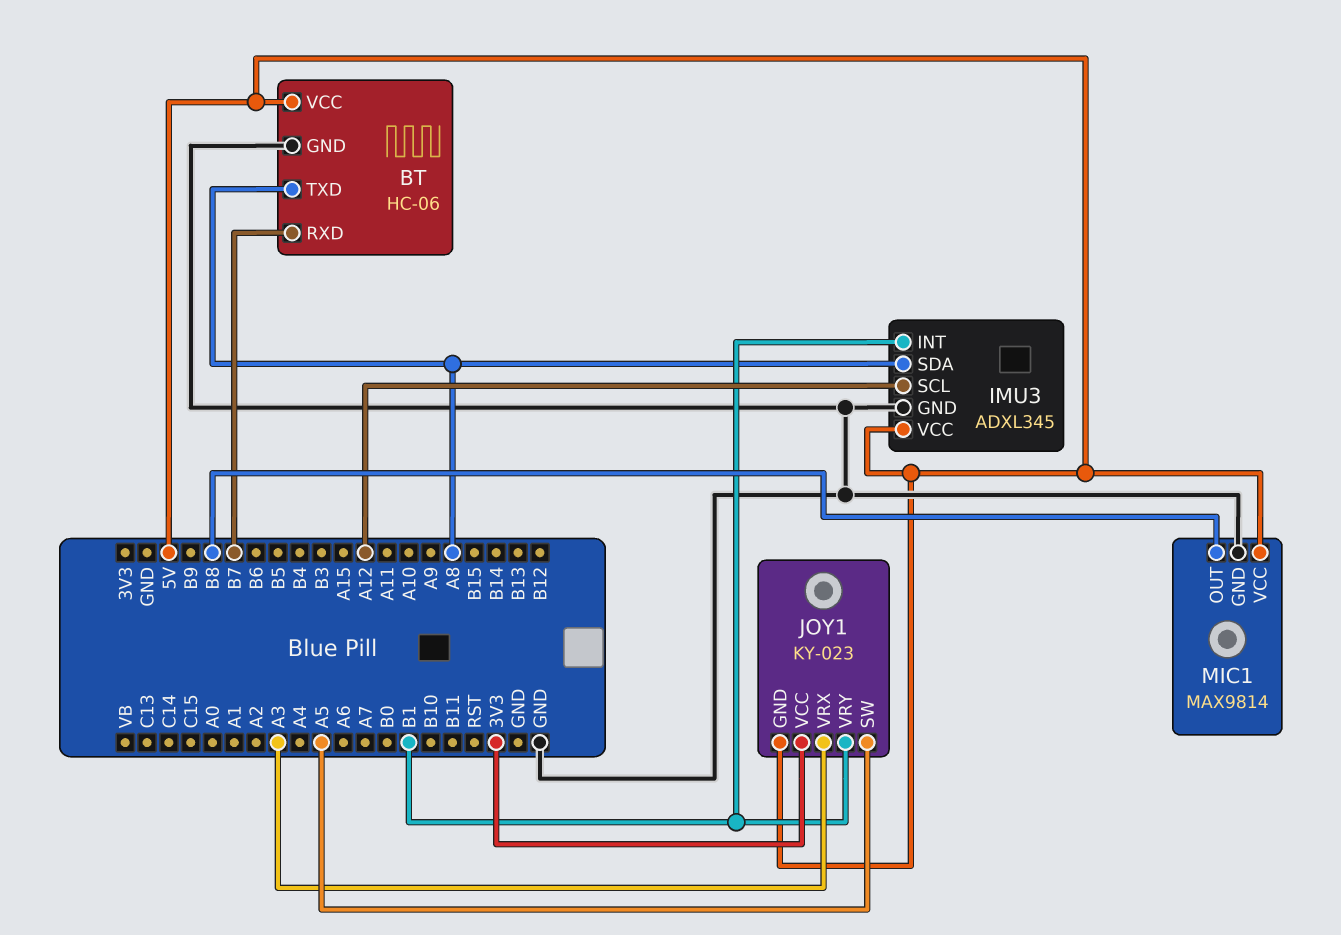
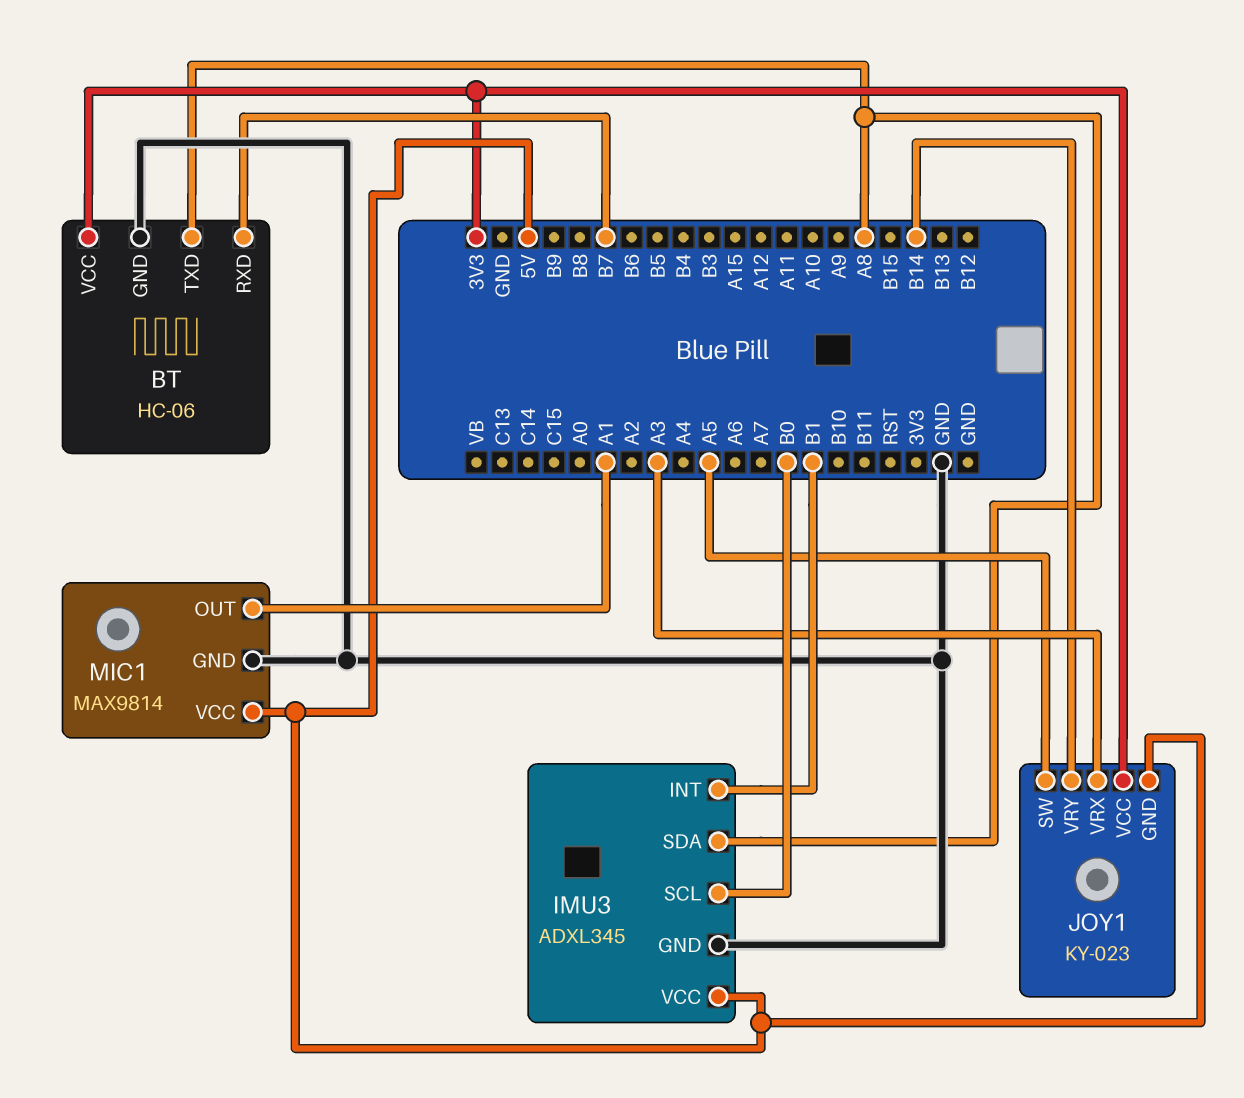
BT pin VCC: 5V -> 3V3
IMU3 pin SCL: A12 -> B0
JOY1 pin VRY: B1 -> B14
MIC1 pin OUT: B8 -> A1

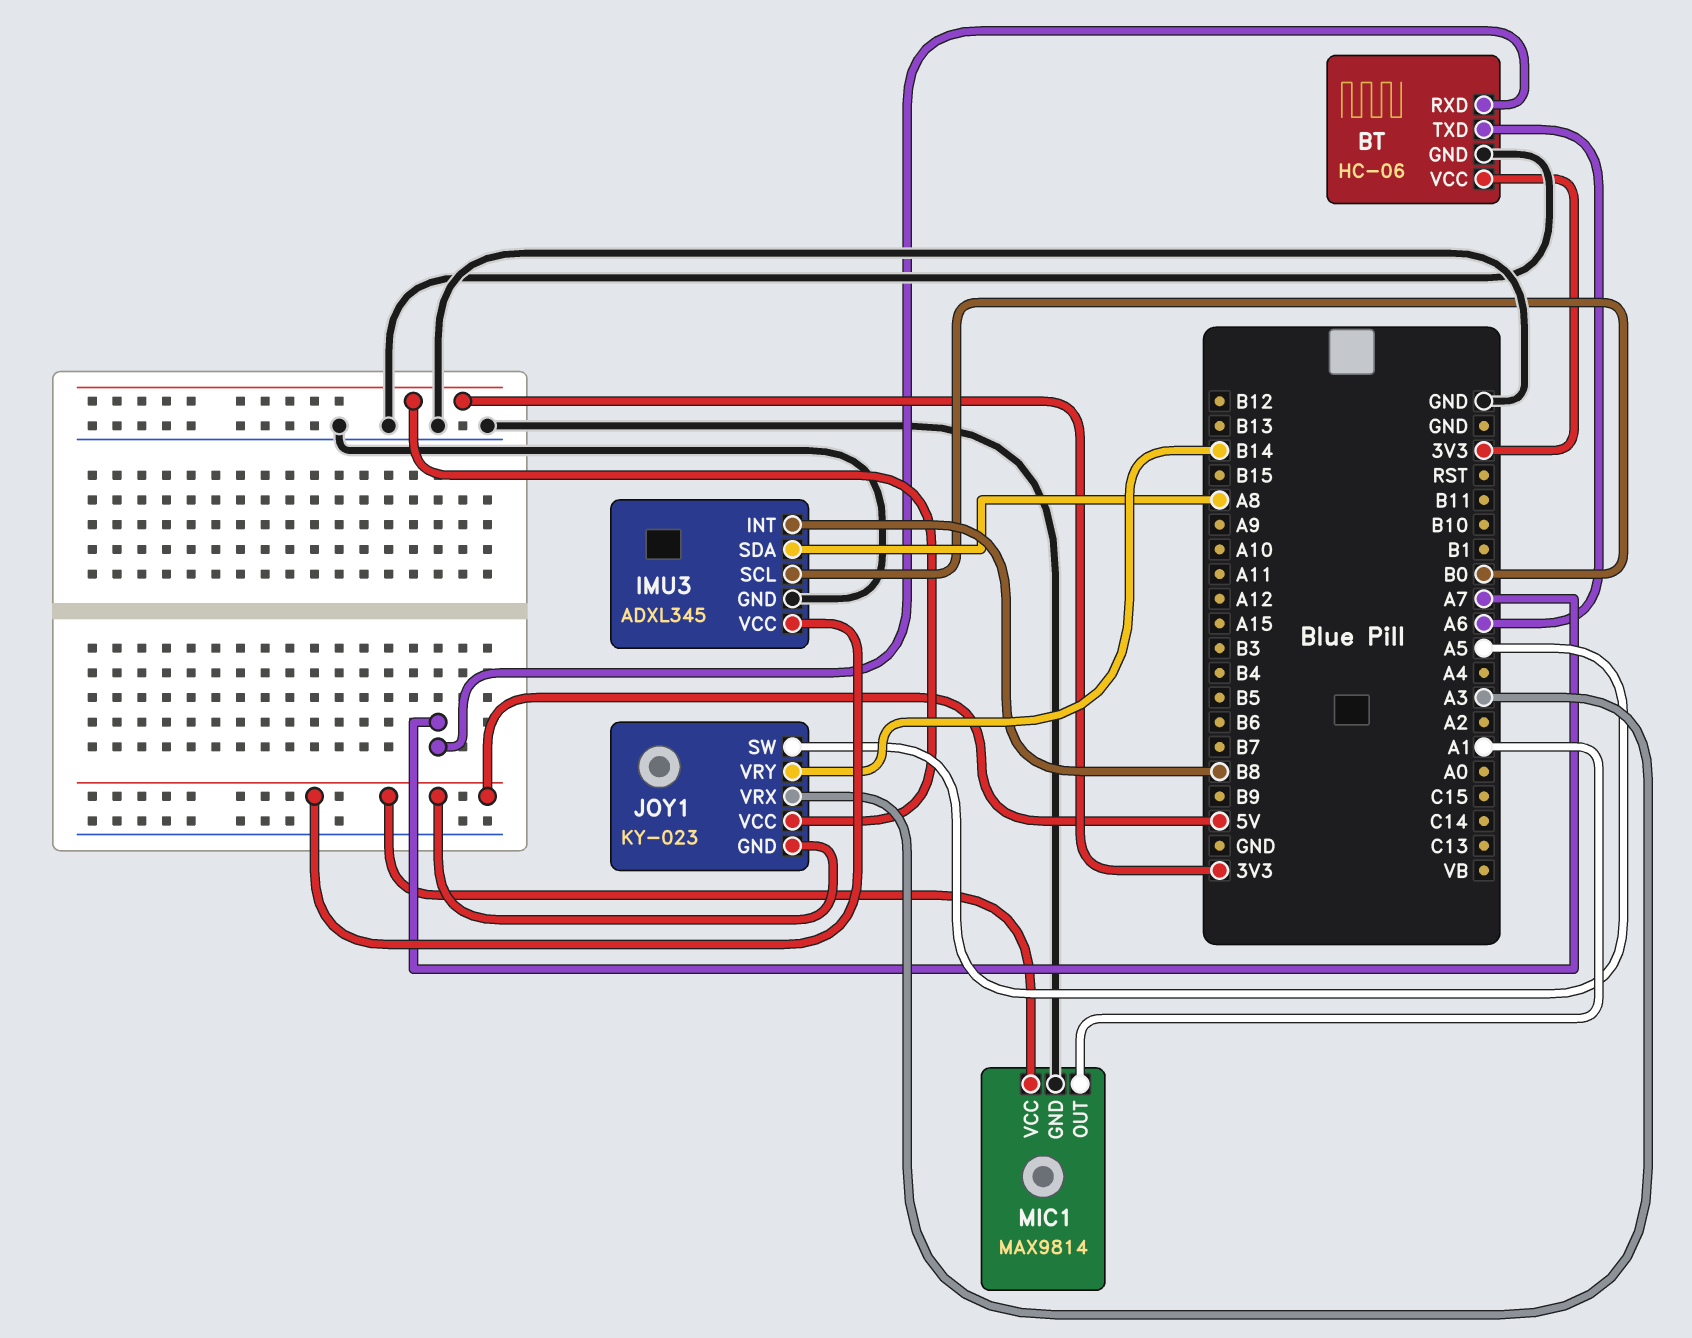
BT pin RXD: B7 -> A7
BT pin TXD: A8 -> A6
IMU3 pin INT: B1 -> B8

